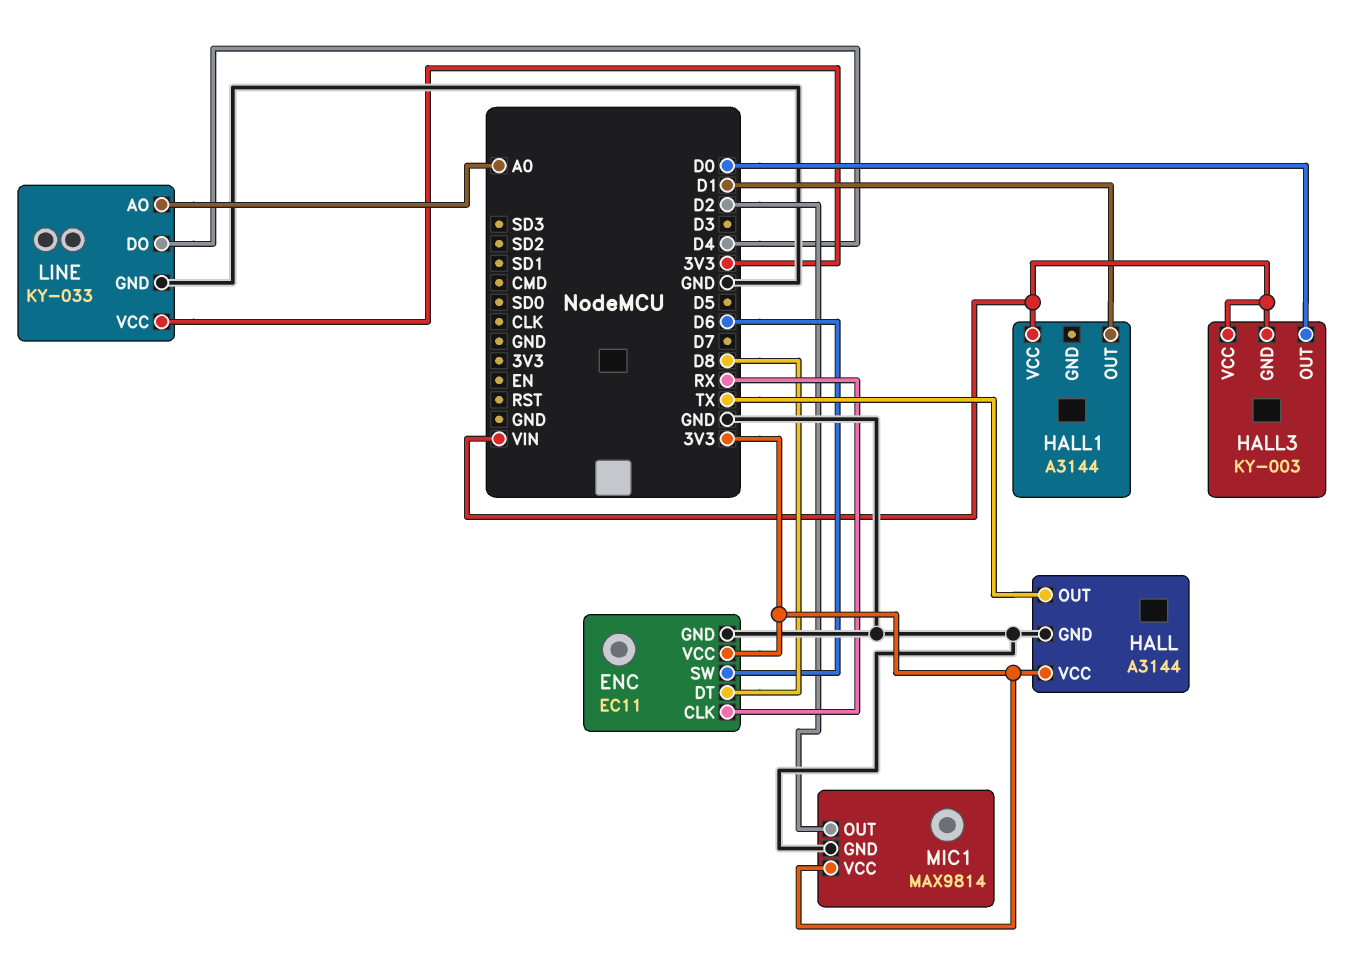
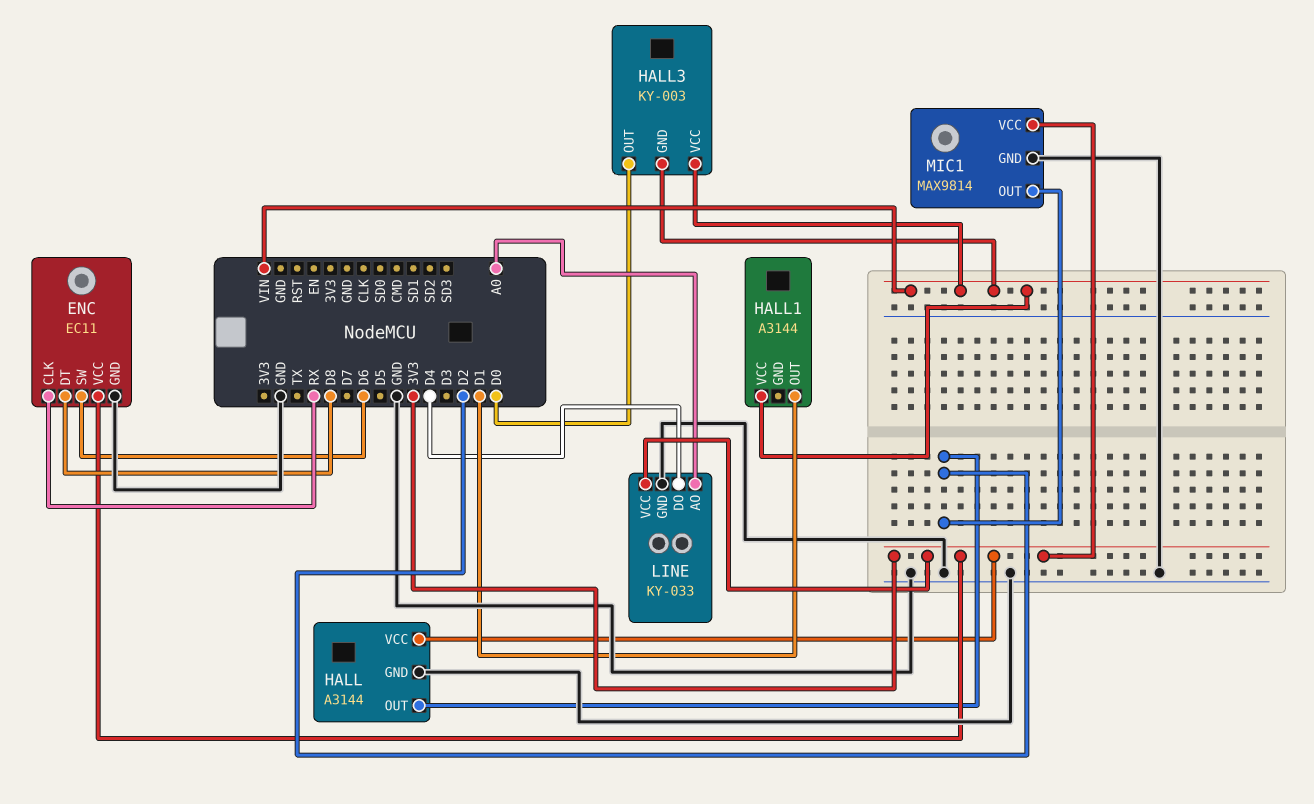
HALL pin OUT: TX -> D2

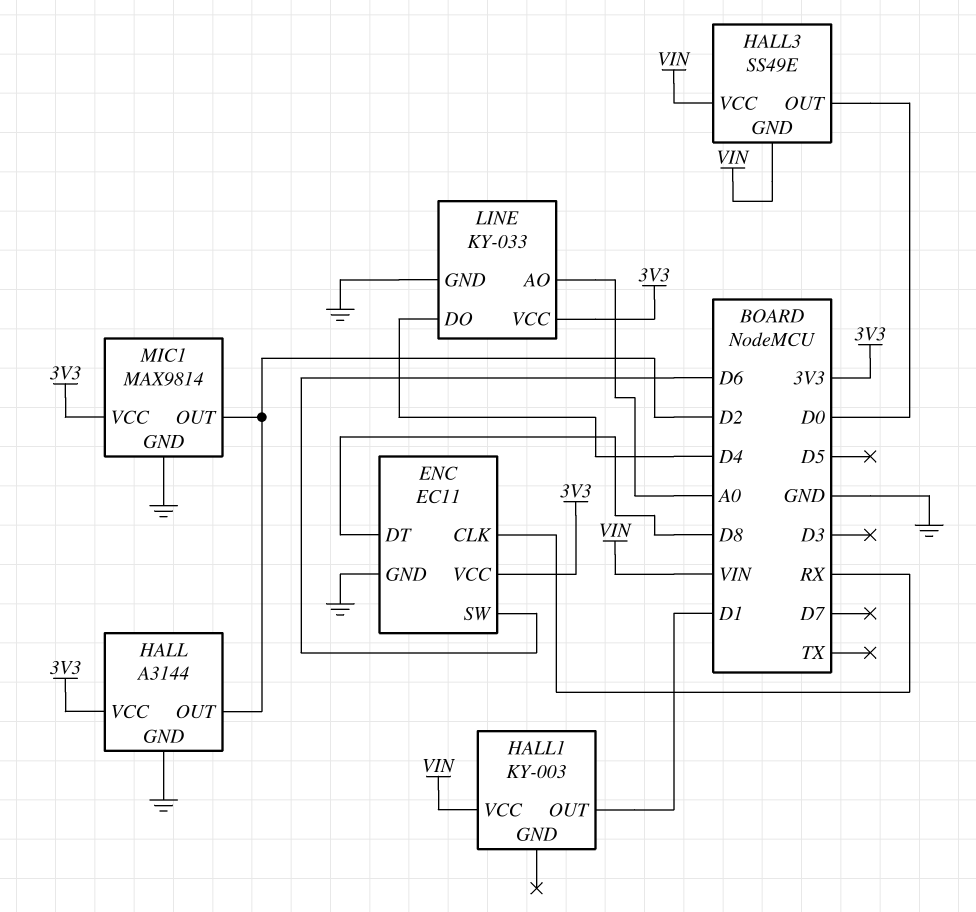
HALL1: A3144 -> KY-003
HALL3: KY-003 -> SS49E

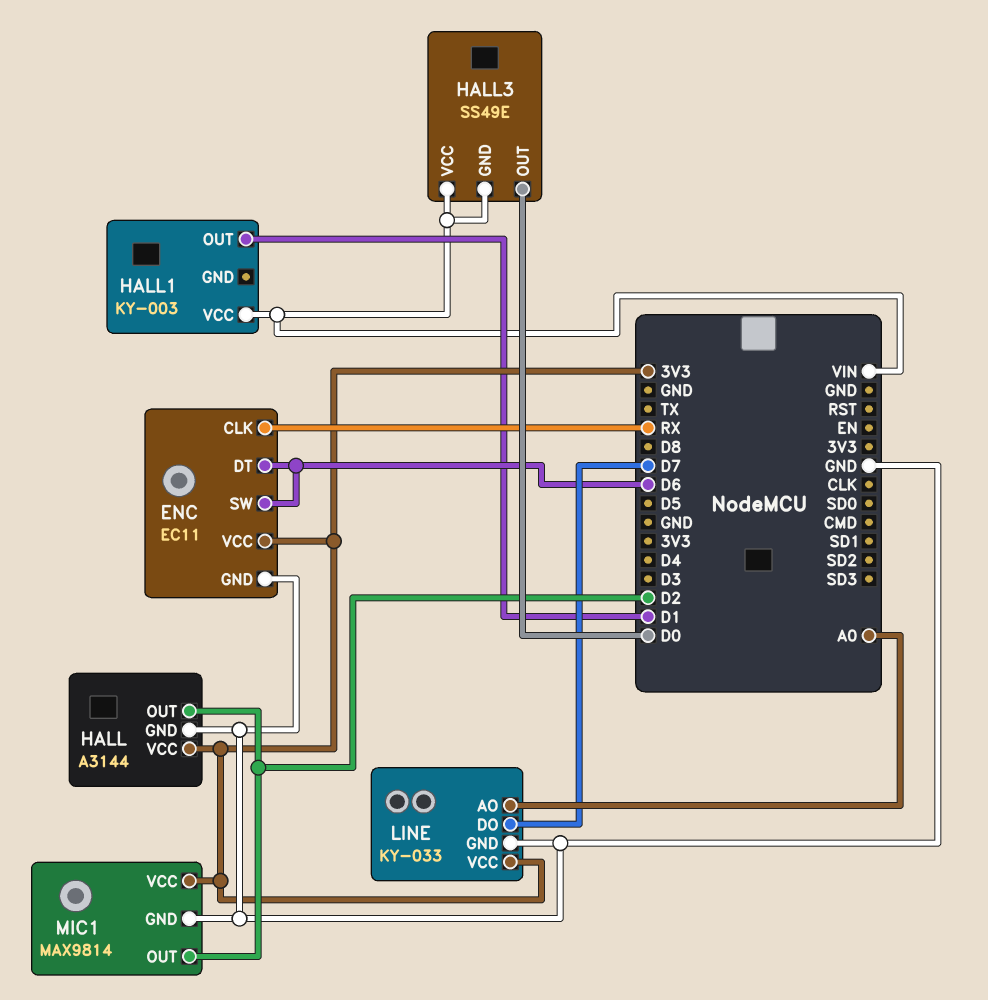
ENC pin DT: D8 -> D6
LINE pin DO: D4 -> D7

